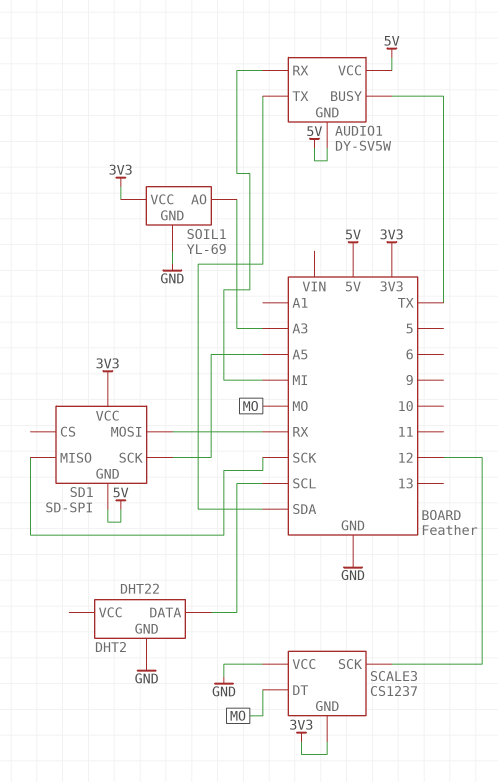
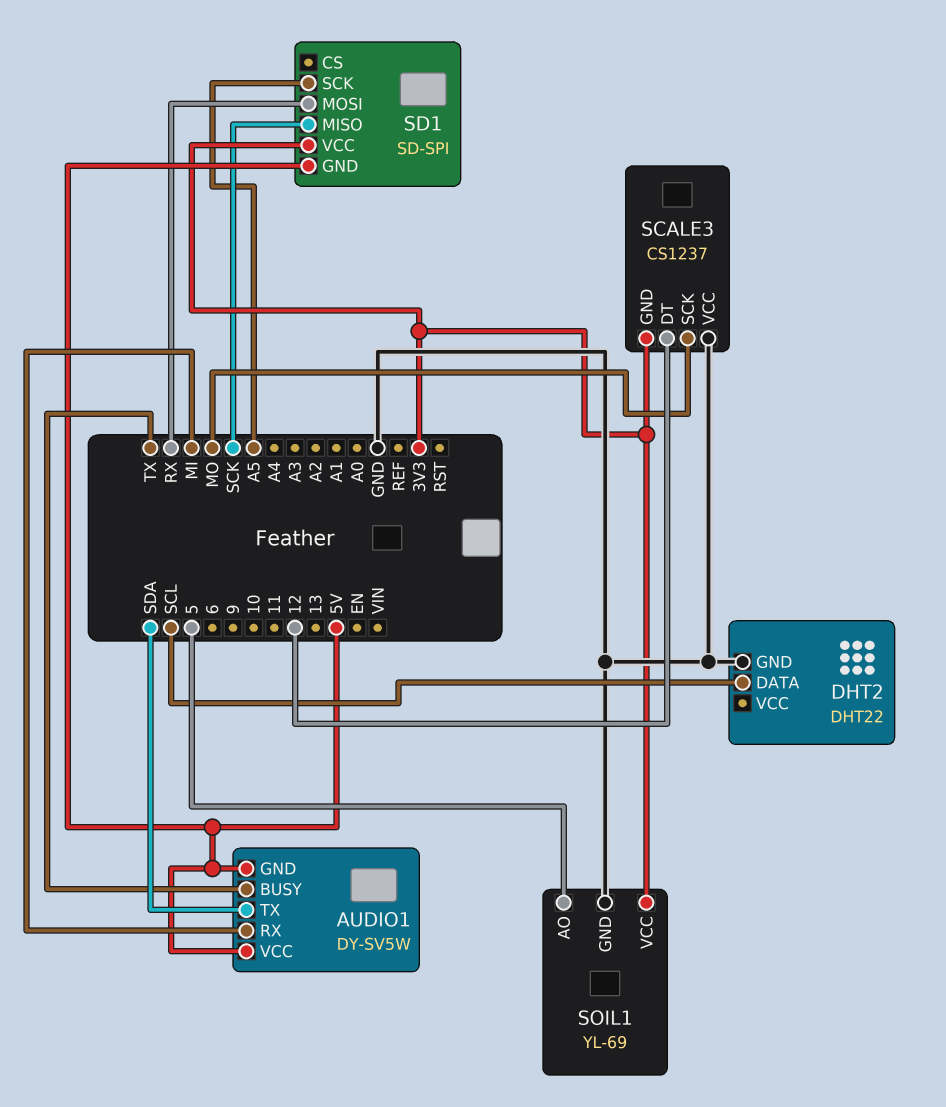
SCALE3 pin DT: MO -> 12
SCALE3 pin SCK: 12 -> MO
SOIL1 pin AO: A3 -> 5

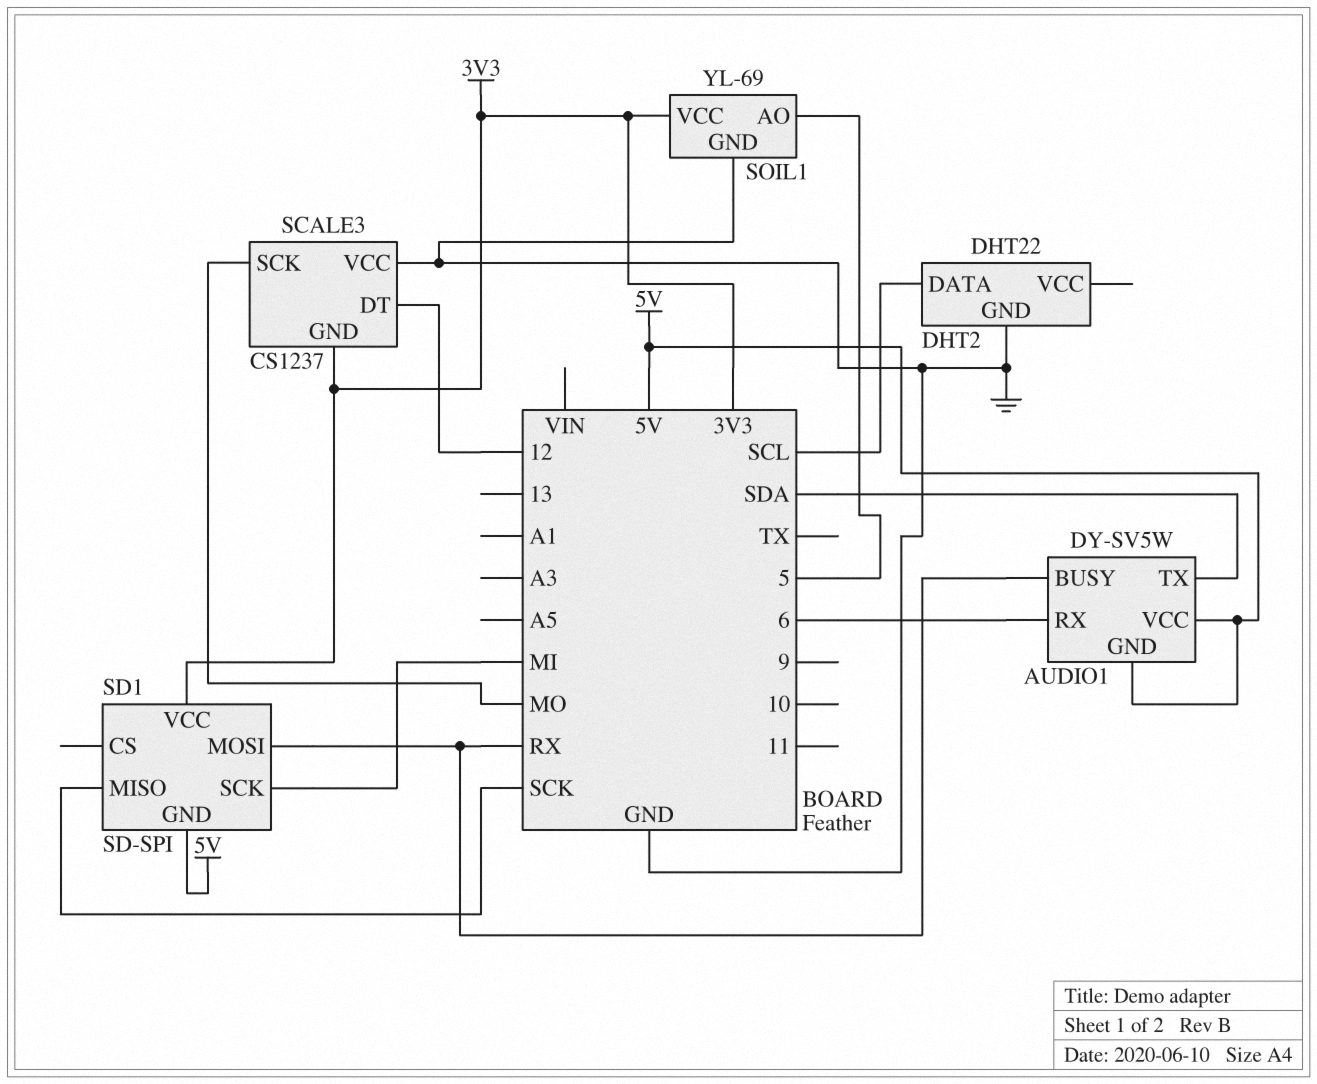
AUDIO1 pin BUSY: TX -> RX
AUDIO1 pin RX: MI -> 6
SD1 pin SCK: A5 -> MI

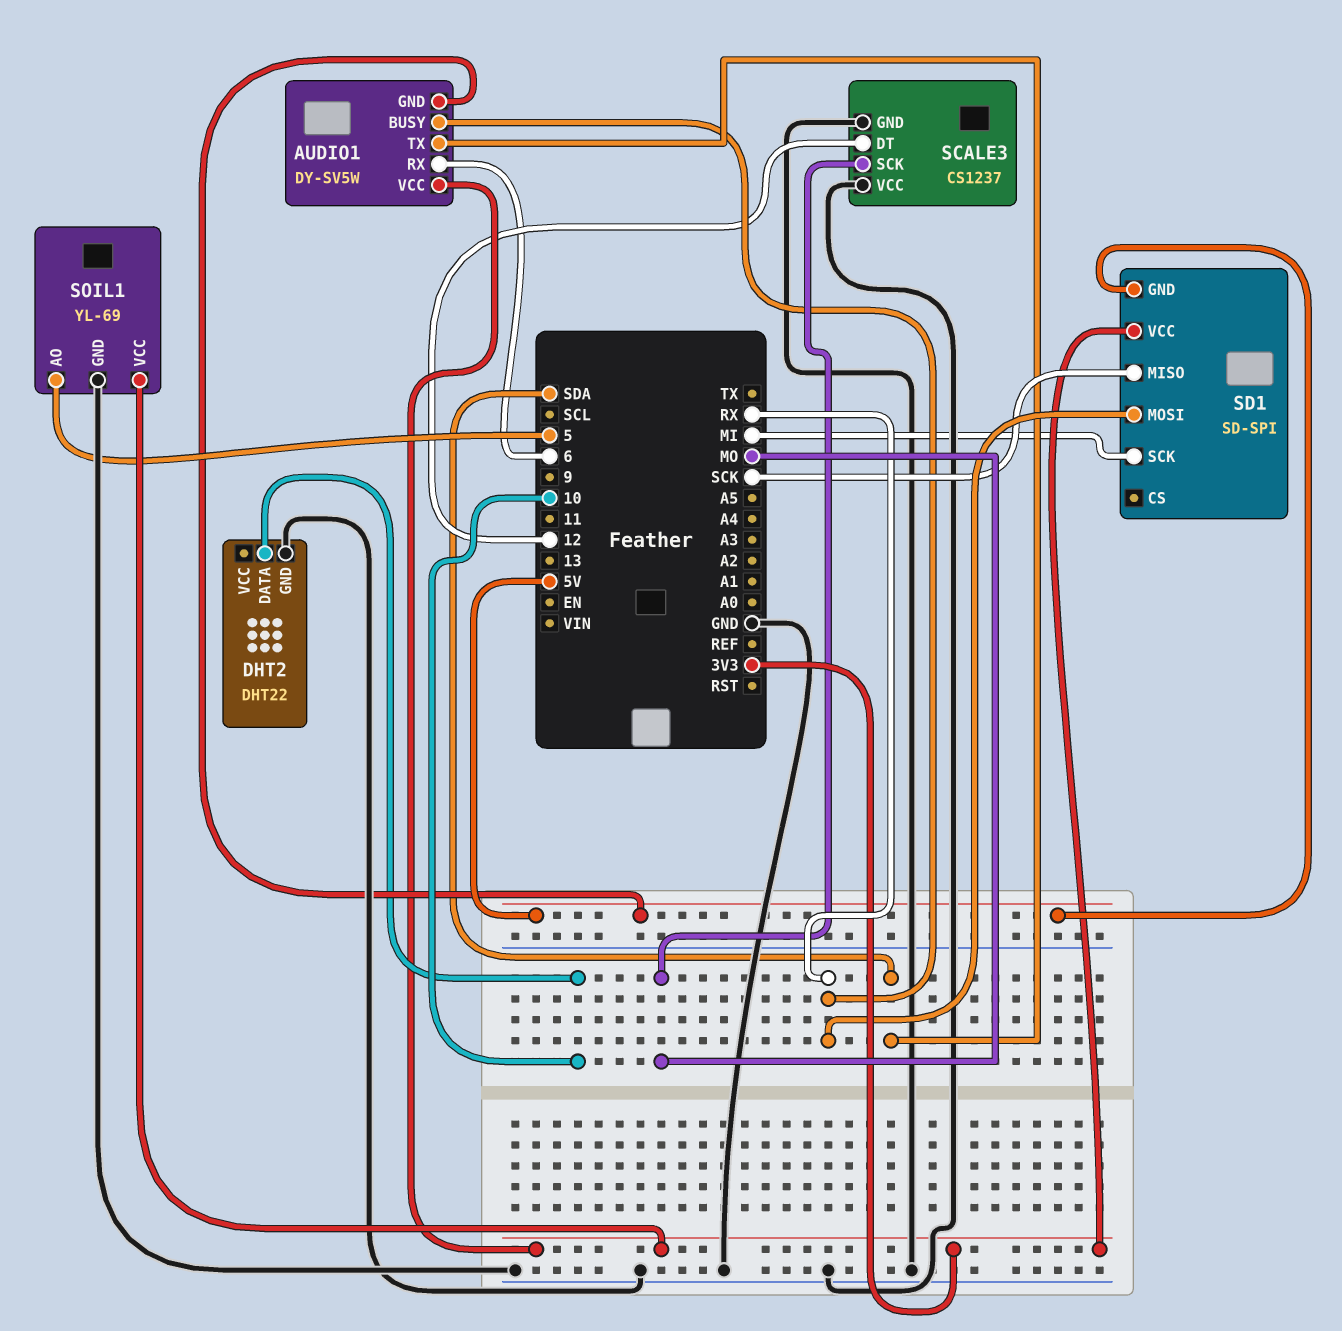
AUDIO1 pin VCC: 5V -> 3V3
DHT2 pin DATA: SCL -> 10
SCALE3 pin GND: 3V3 -> GND

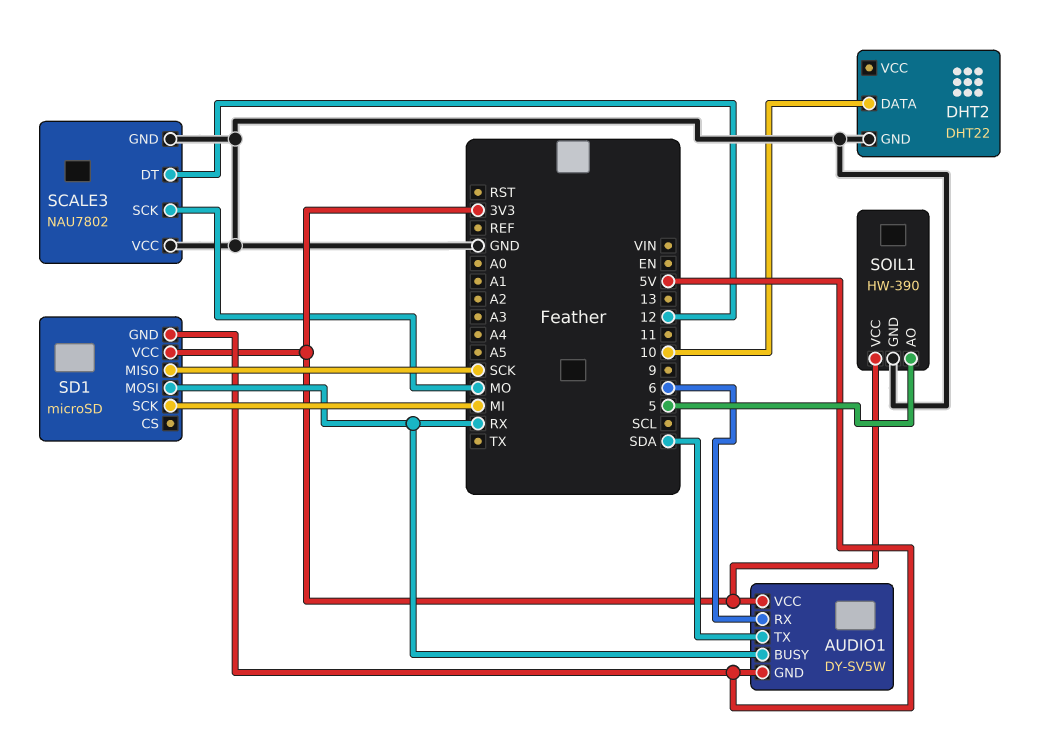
SCALE3: CS1237 -> NAU7802
SD1: SD-SPI -> microSD
SOIL1: YL-69 -> HW-390

